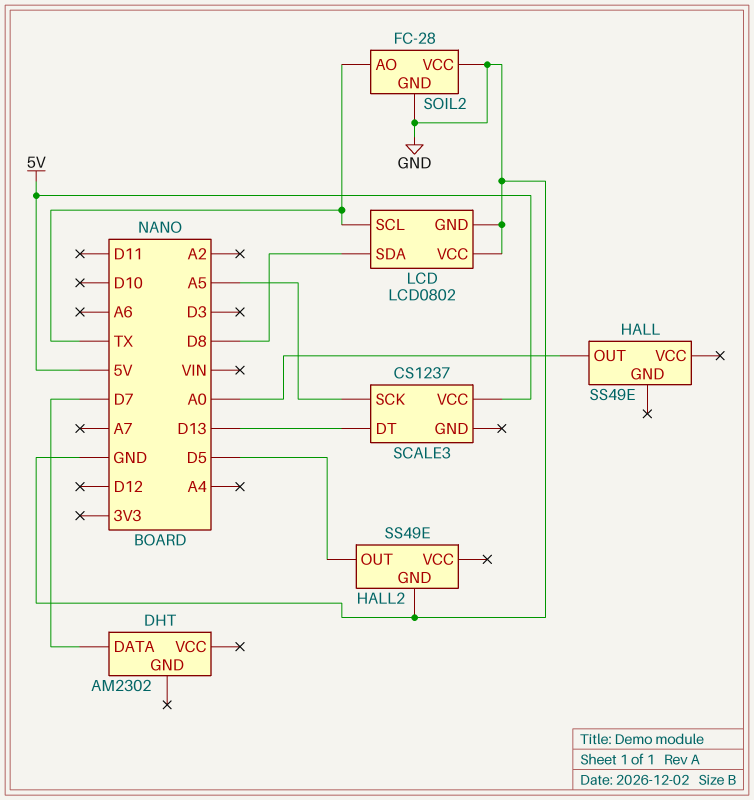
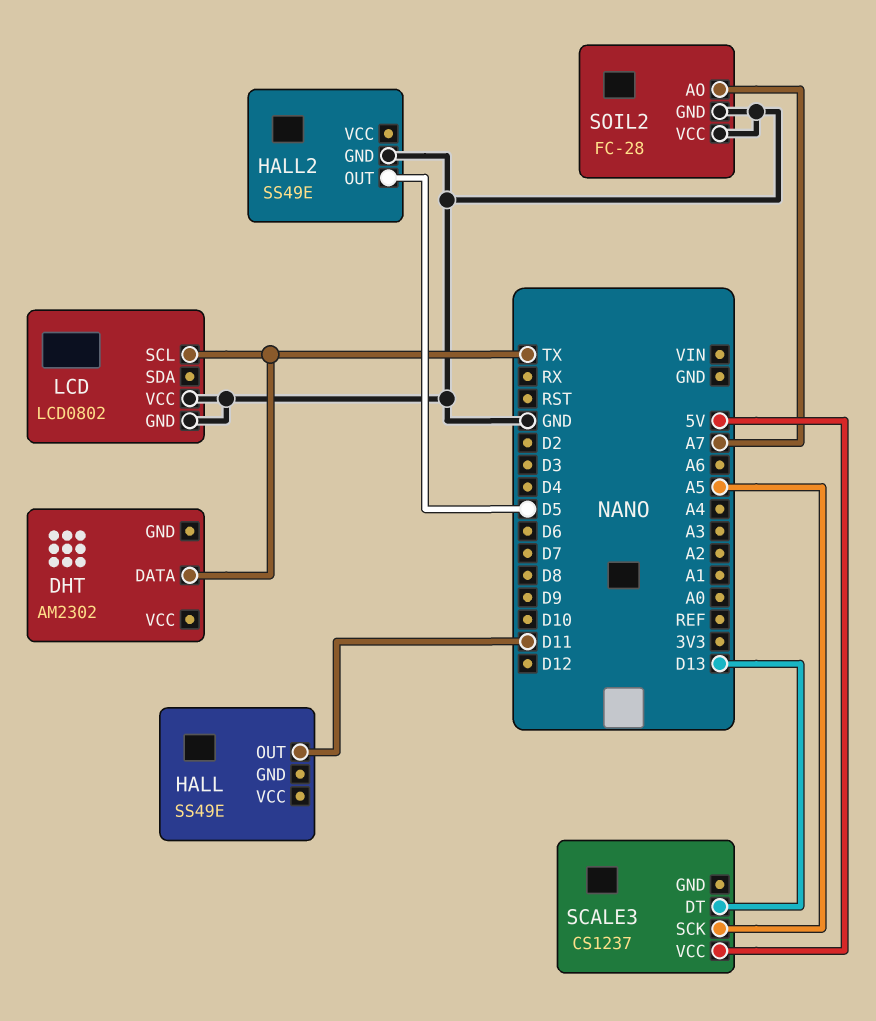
DHT pin DATA: D7 -> TX
HALL pin OUT: A0 -> D11
LCD pin SDA: D8 -> none
SOIL2 pin AO: TX -> A7

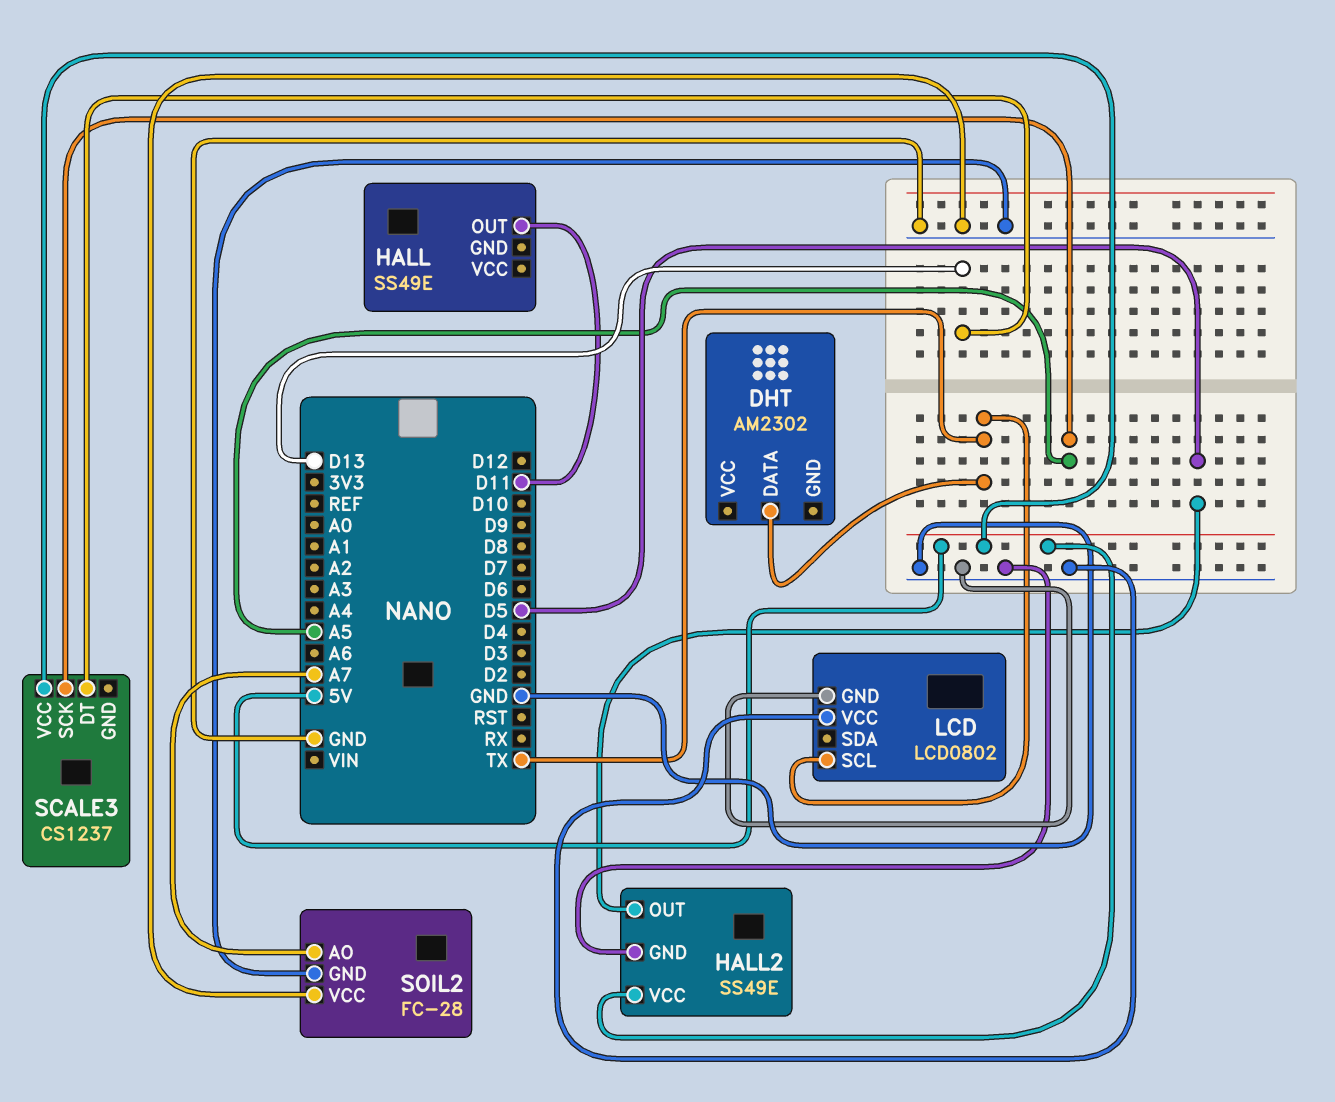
HALL2 pin VCC: none -> 5V

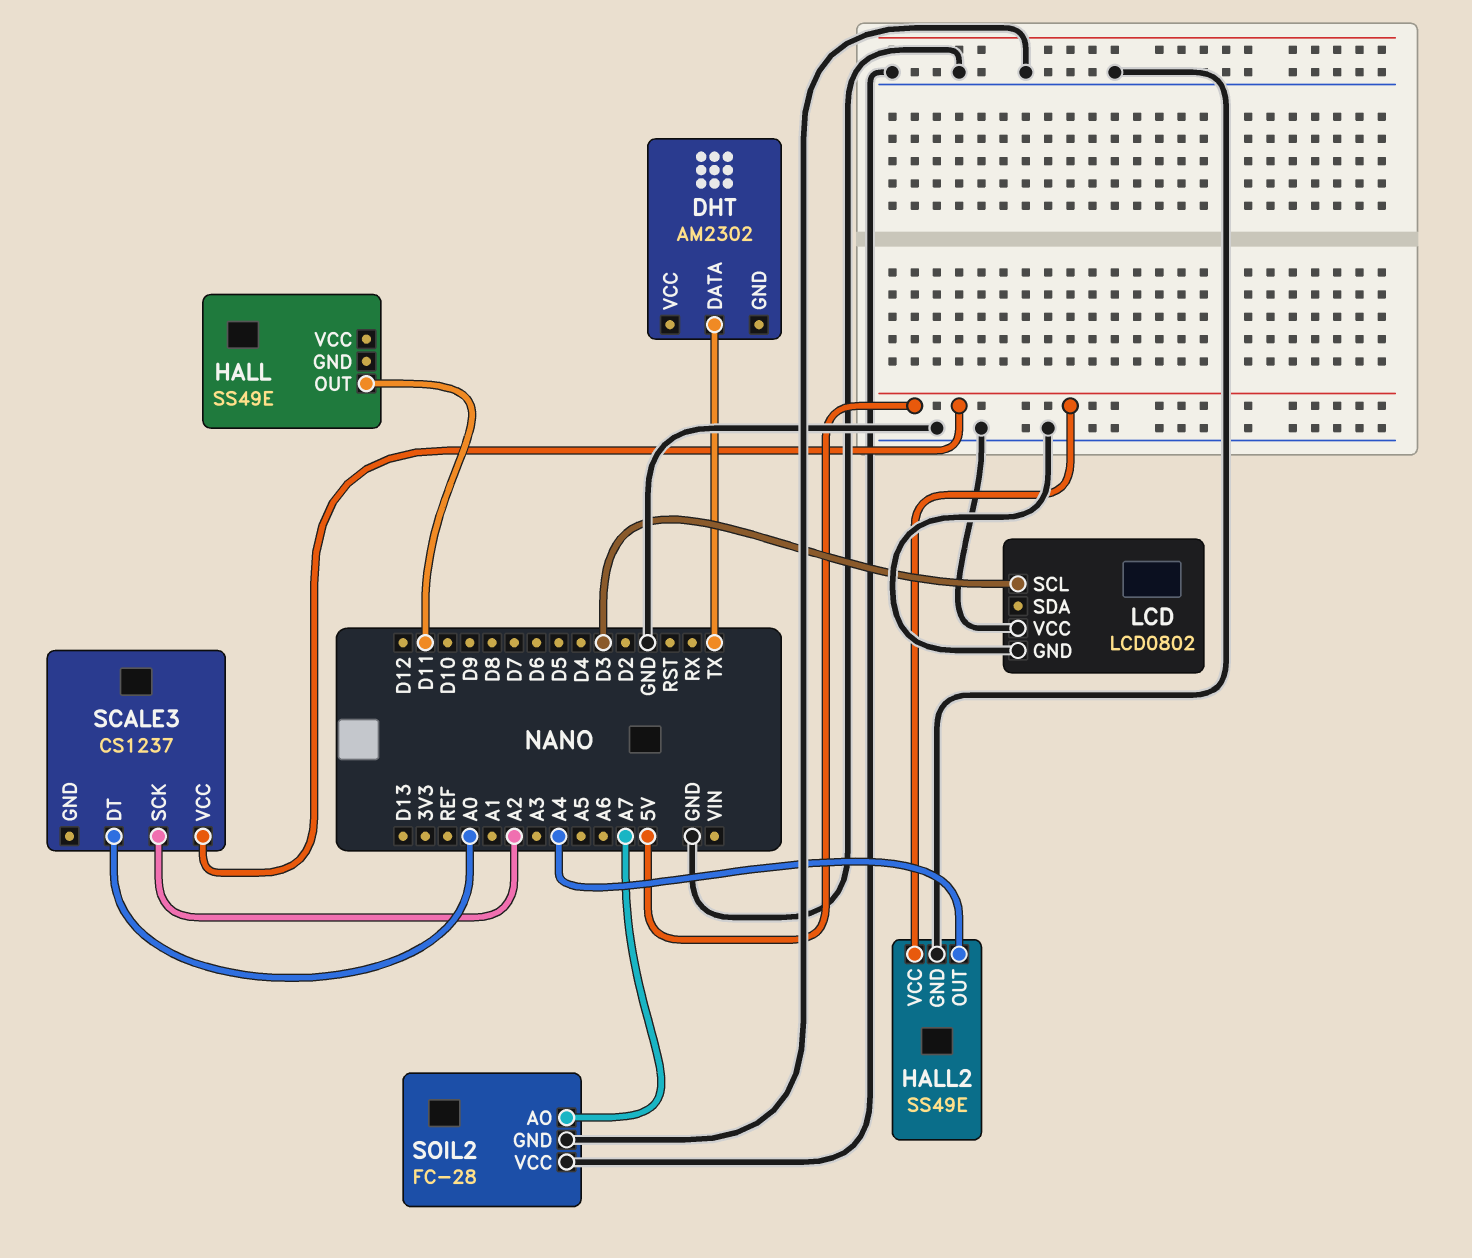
HALL2 pin OUT: D5 -> A4
LCD pin SCL: TX -> D3
SCALE3 pin DT: D13 -> A0
SCALE3 pin SCK: A5 -> A2

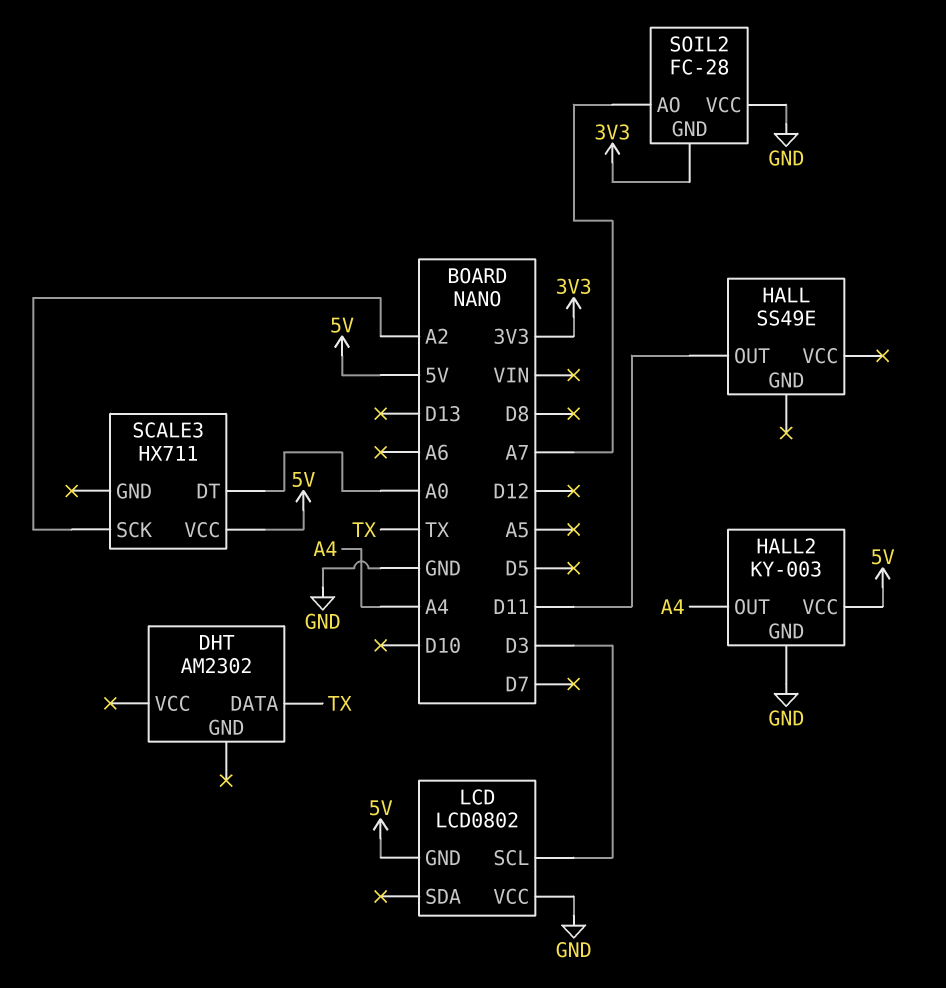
HALL2: SS49E -> KY-003
LCD pin GND: GND -> 5V
SCALE3: CS1237 -> HX711
SOIL2 pin GND: GND -> 3V3

